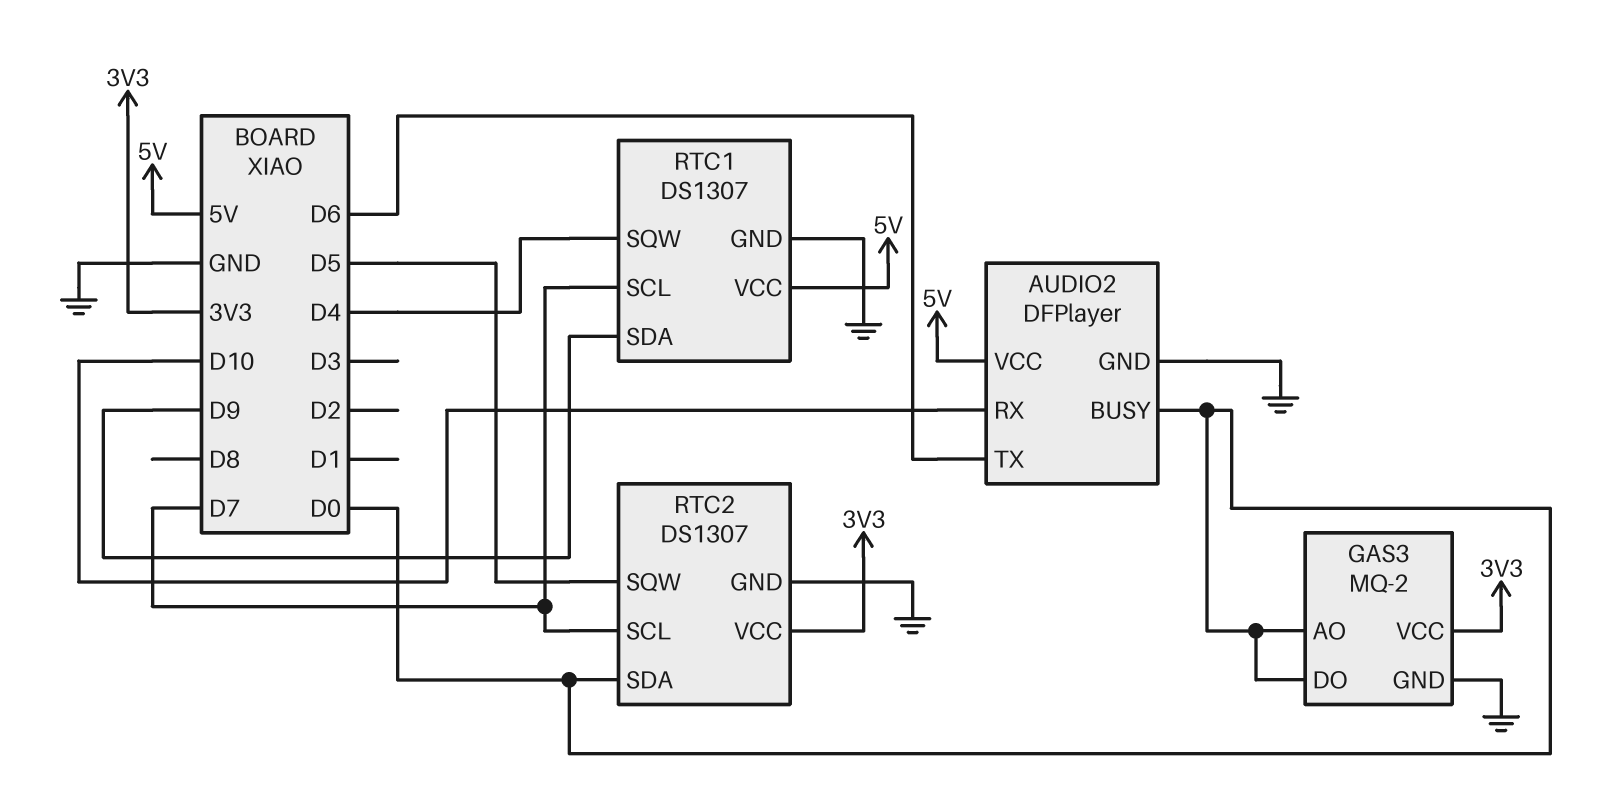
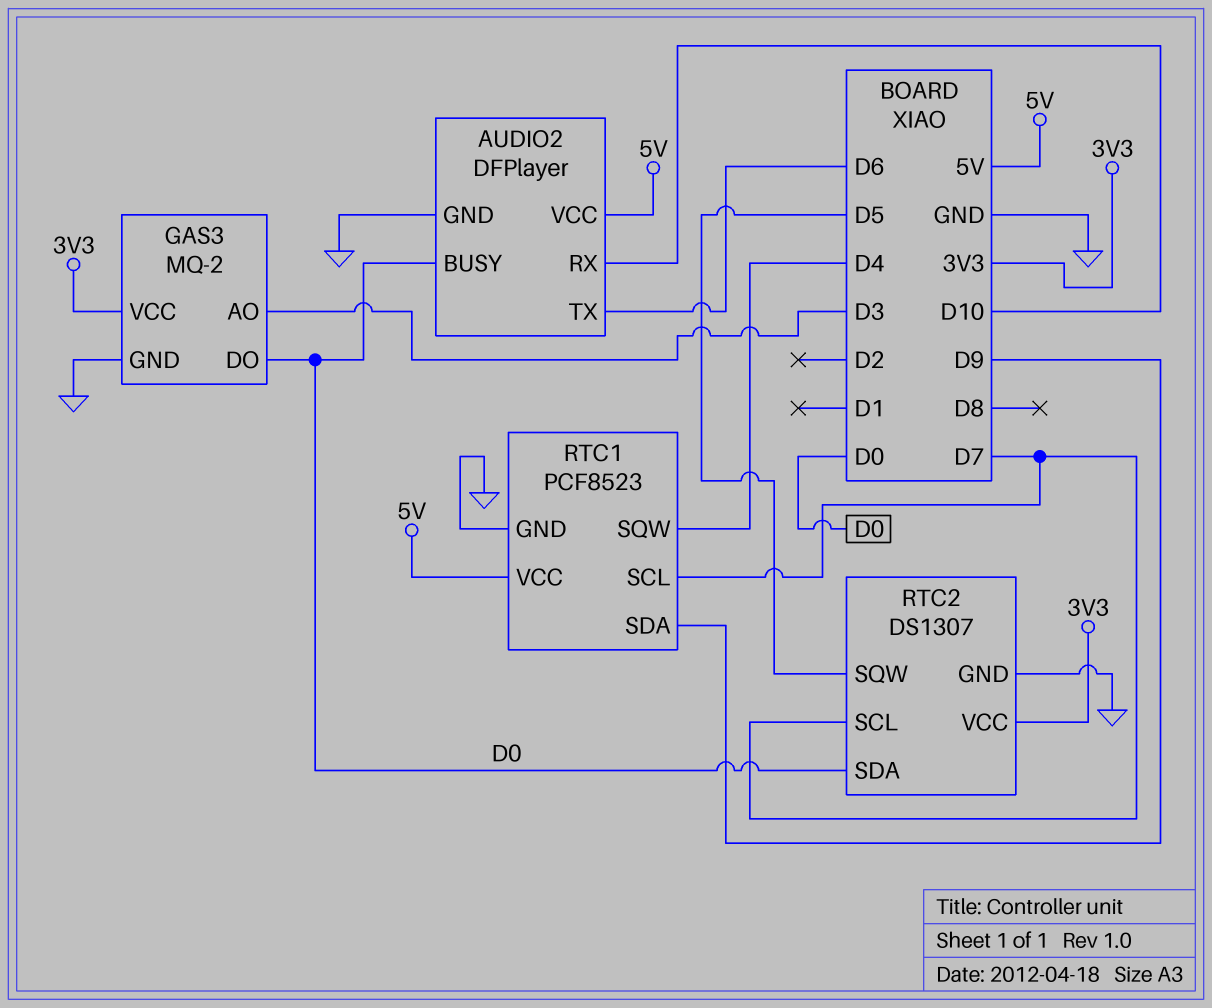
GAS3 pin AO: D0 -> D3
RTC1: DS1307 -> PCF8523

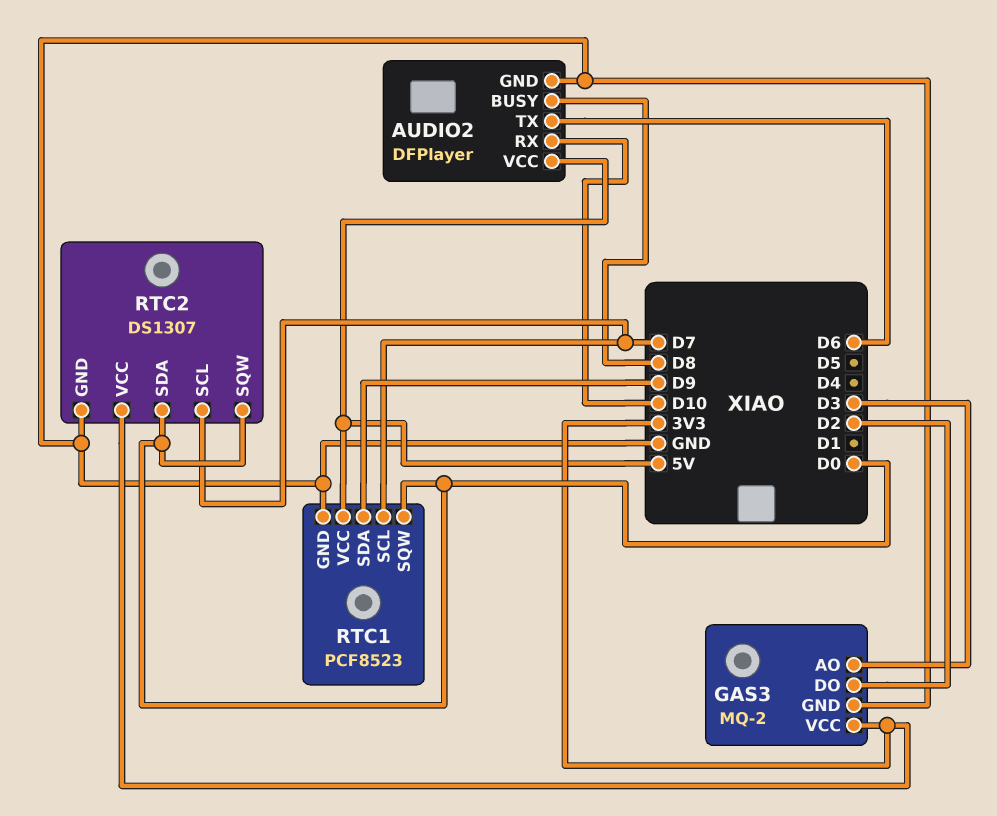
AUDIO2 pin BUSY: D0 -> D8
GAS3 pin DO: D0 -> D2
RTC1 pin SQW: D4 -> D0
RTC2 pin SQW: D5 -> D0

